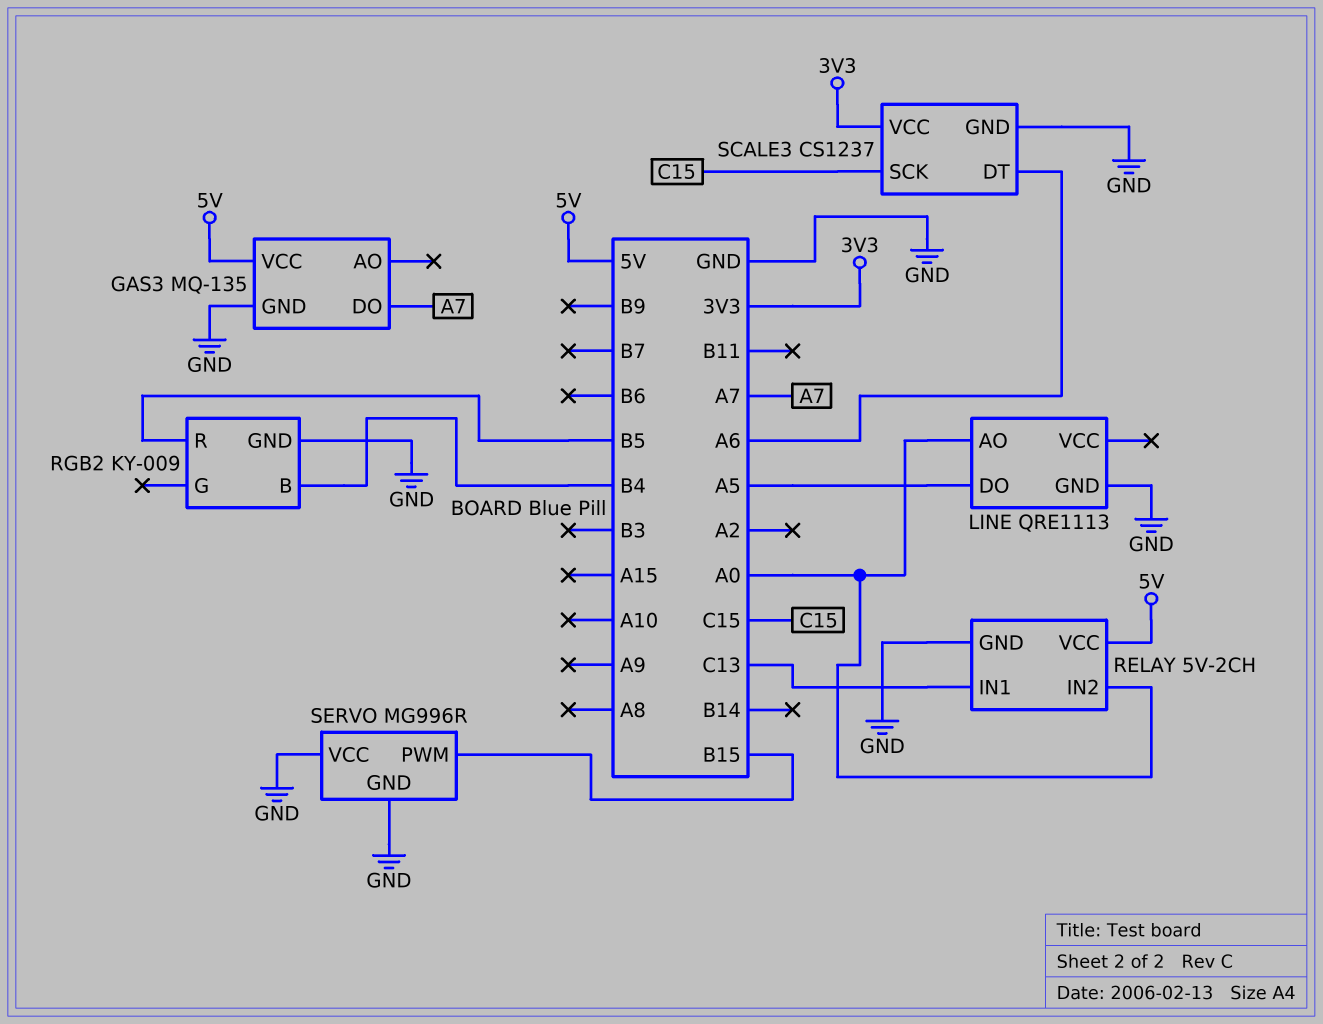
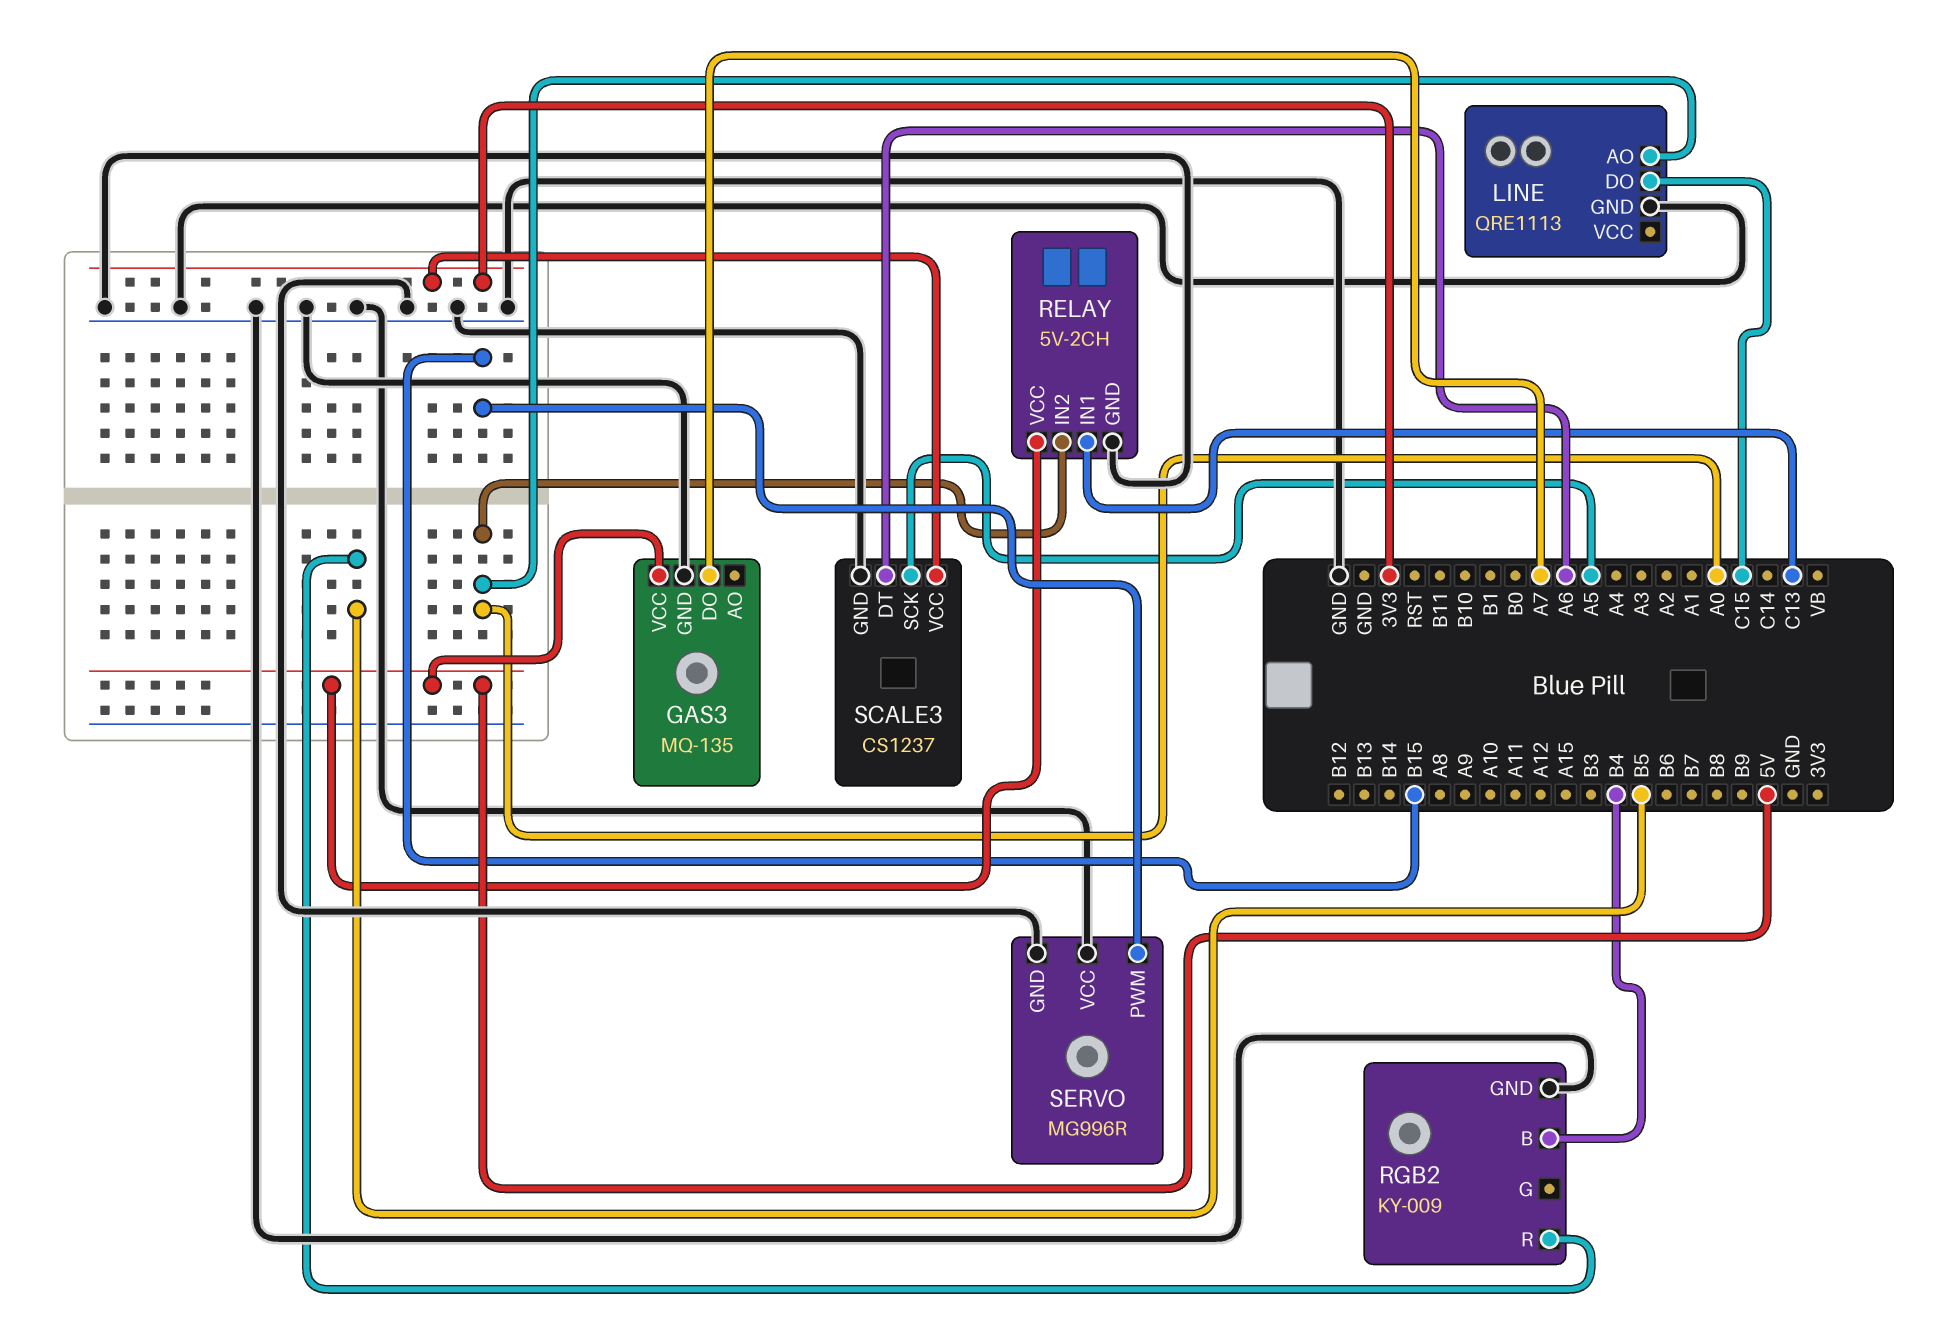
LINE pin DO: A5 -> C15
SCALE3 pin SCK: C15 -> A5

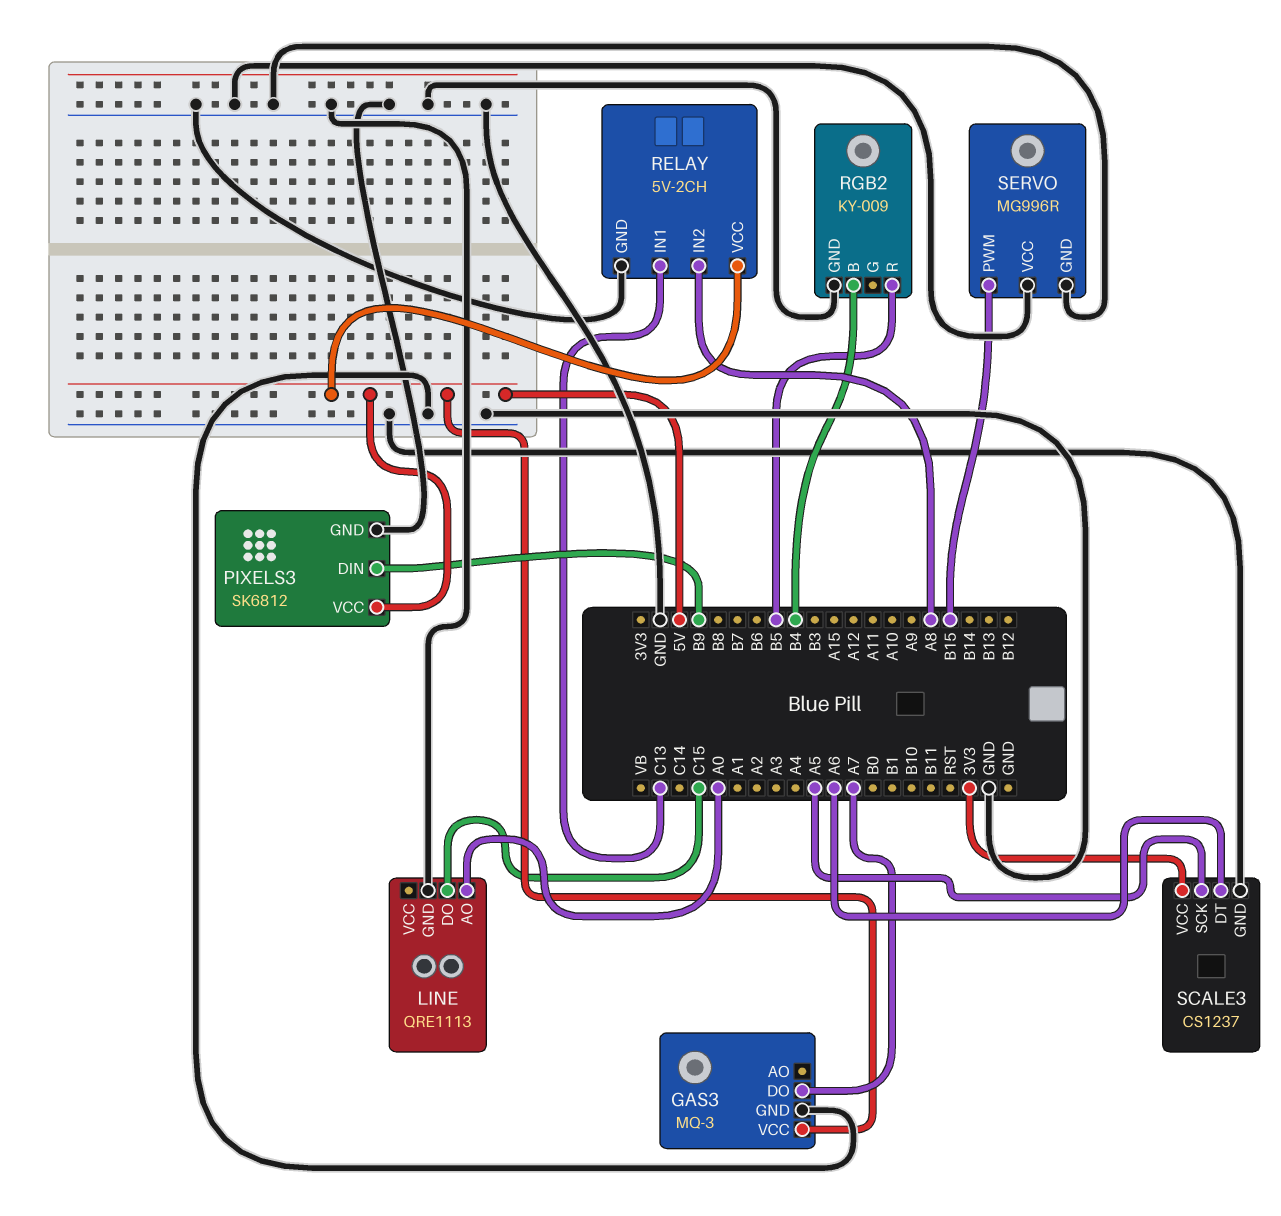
GAS3: MQ-135 -> MQ-3
PIXELS3: none -> SK6812
PIXELS3 pin DIN: none -> B9
PIXELS3 pin GND: none -> GND
PIXELS3 pin VCC: none -> 5V
RELAY pin IN2: A0 -> A8

